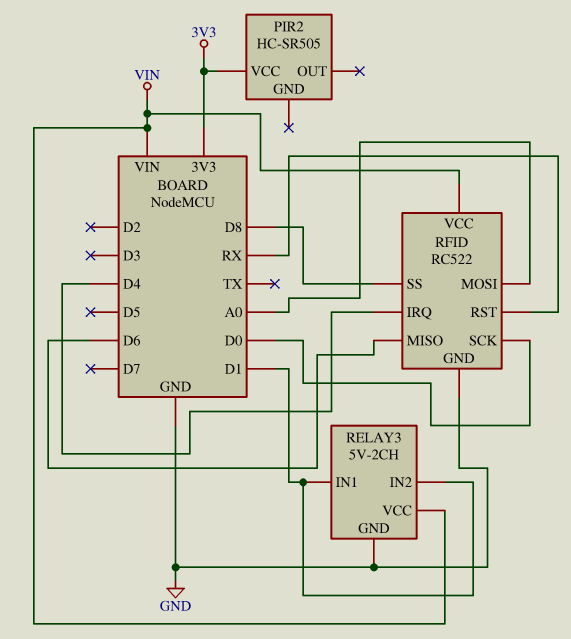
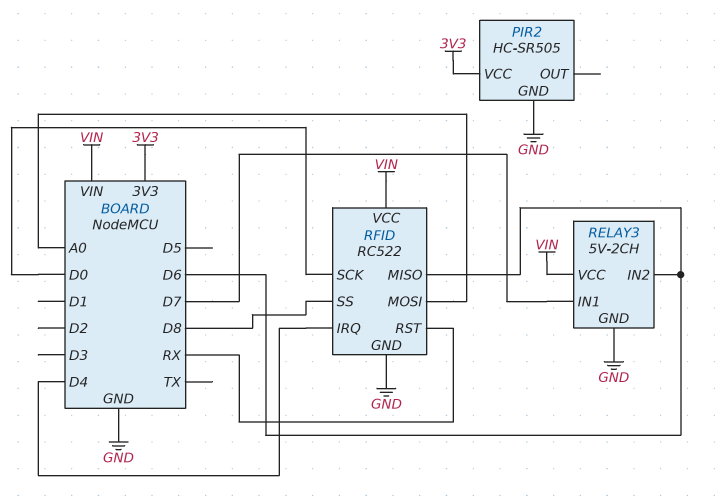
PIR2 pin GND: none -> GND
RELAY3 pin IN1: D1 -> D7
RELAY3 pin IN2: D1 -> D6

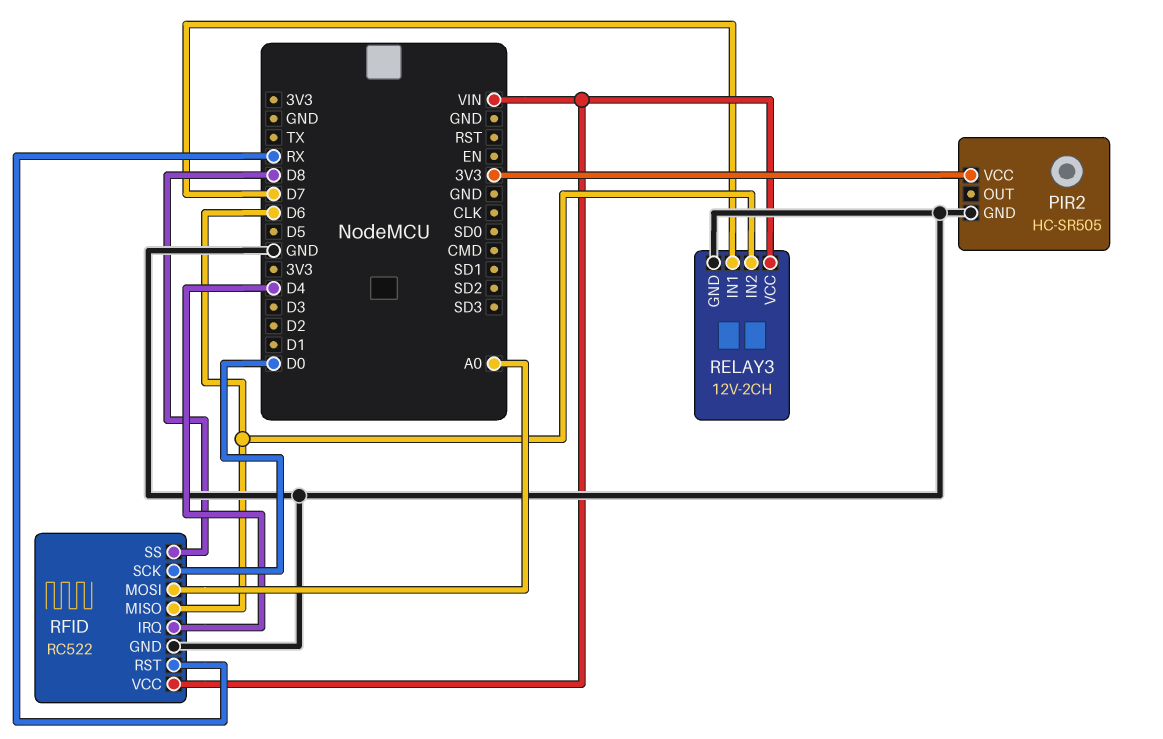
RELAY3: 5V-2CH -> 12V-2CH

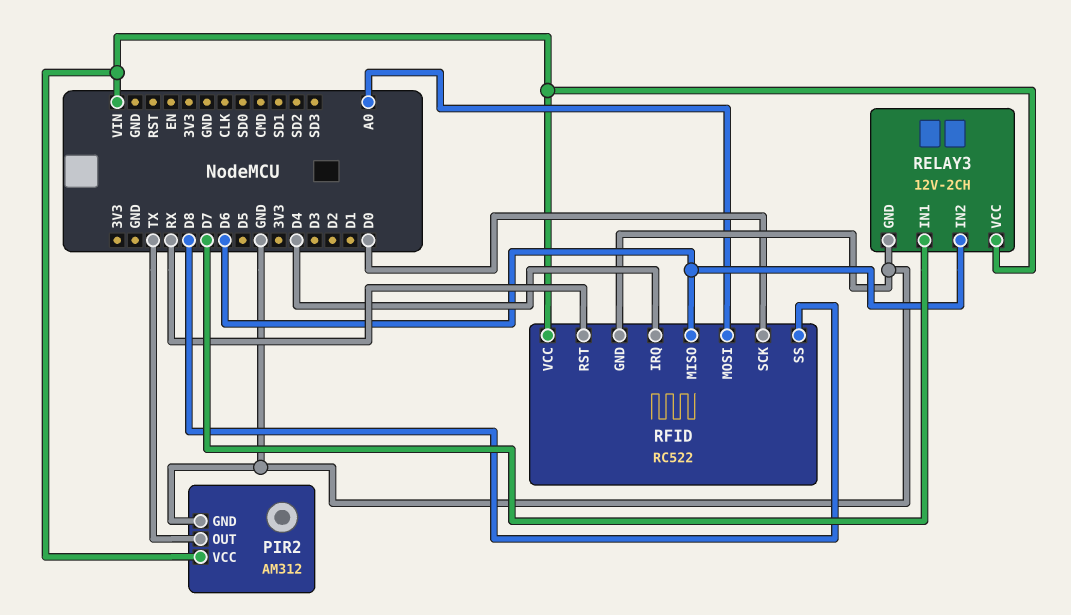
PIR2: HC-SR505 -> AM312
PIR2 pin OUT: none -> TX
PIR2 pin VCC: 3V3 -> VIN

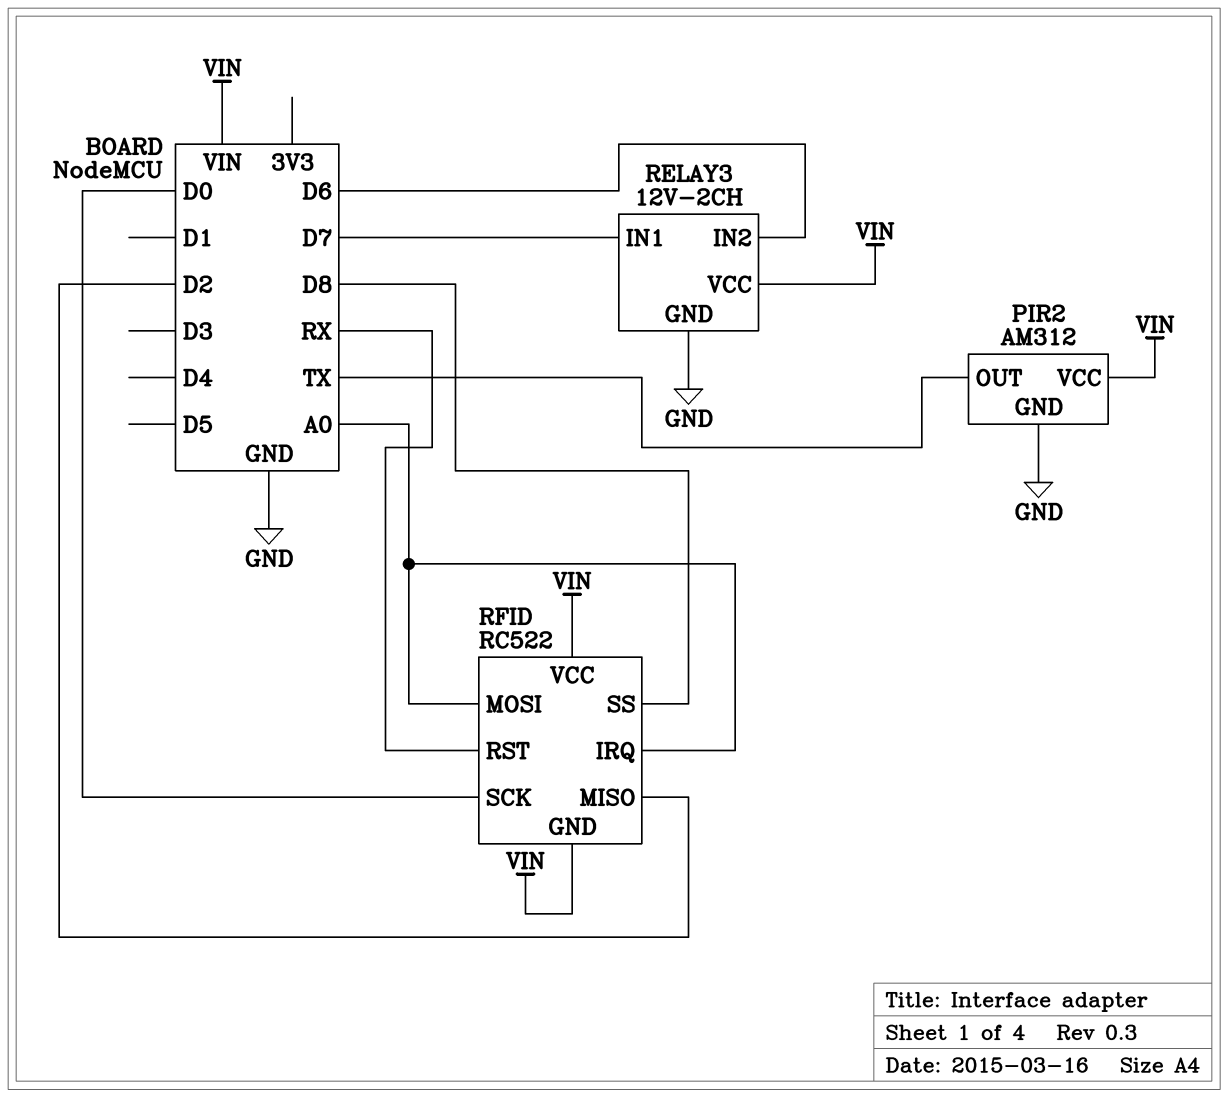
RFID pin GND: GND -> VIN
RFID pin IRQ: D4 -> A0
RFID pin MISO: D6 -> D2

